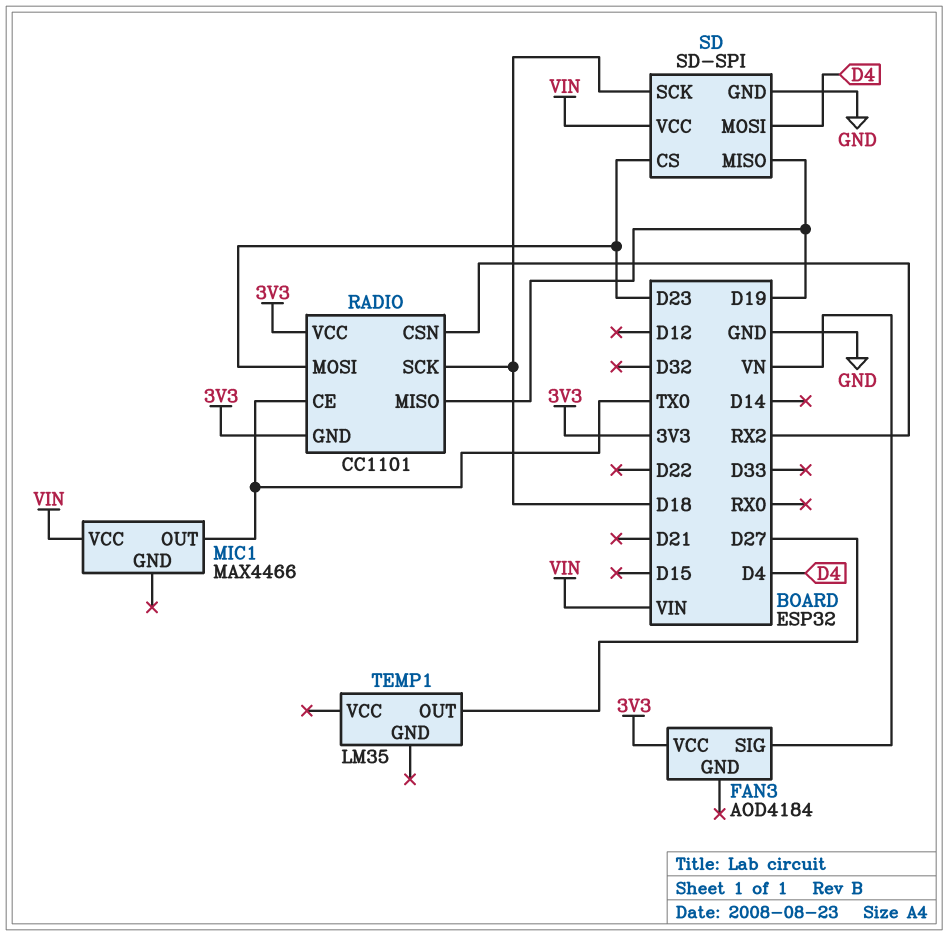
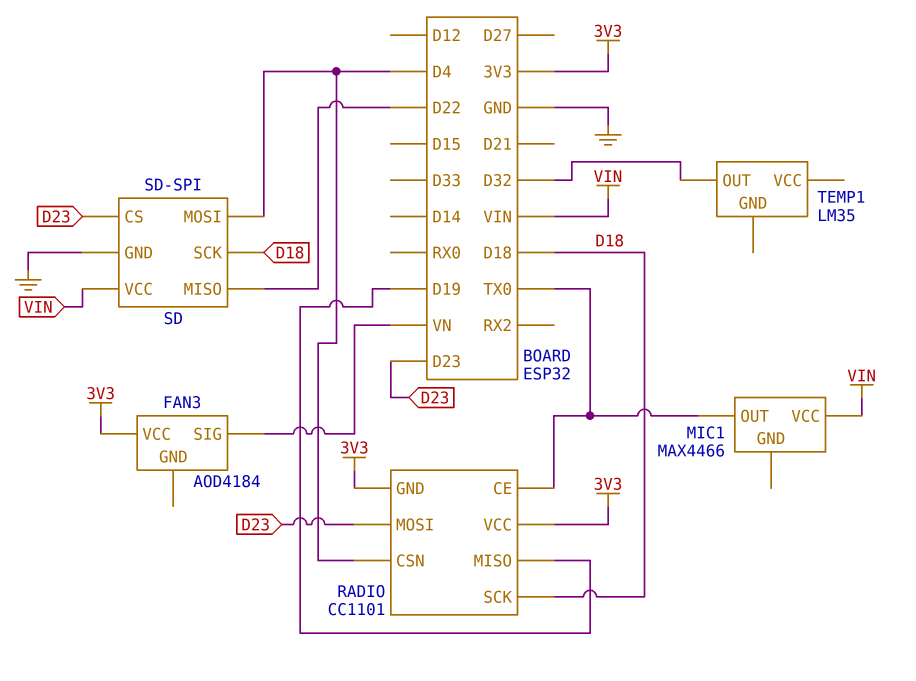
RADIO pin CSN: RX2 -> D4
SD pin MISO: D19 -> D22
TEMP1 pin OUT: D27 -> D32

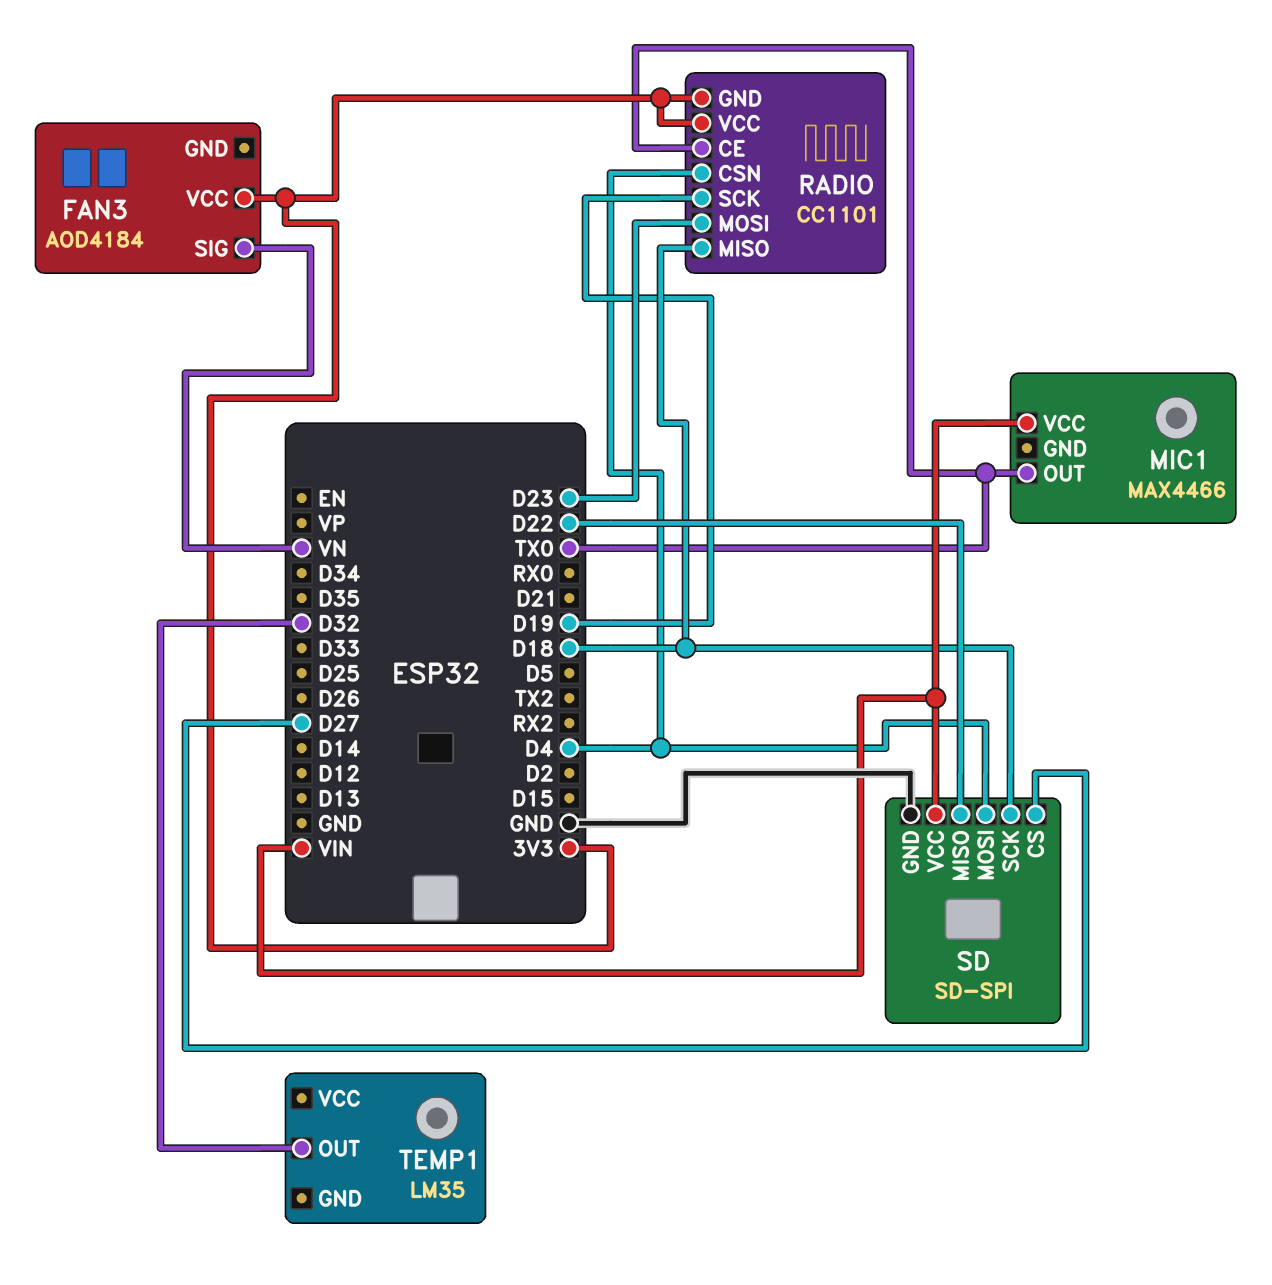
RADIO pin MISO: D19 -> D18
RADIO pin SCK: D18 -> D19
SD pin CS: D23 -> D27

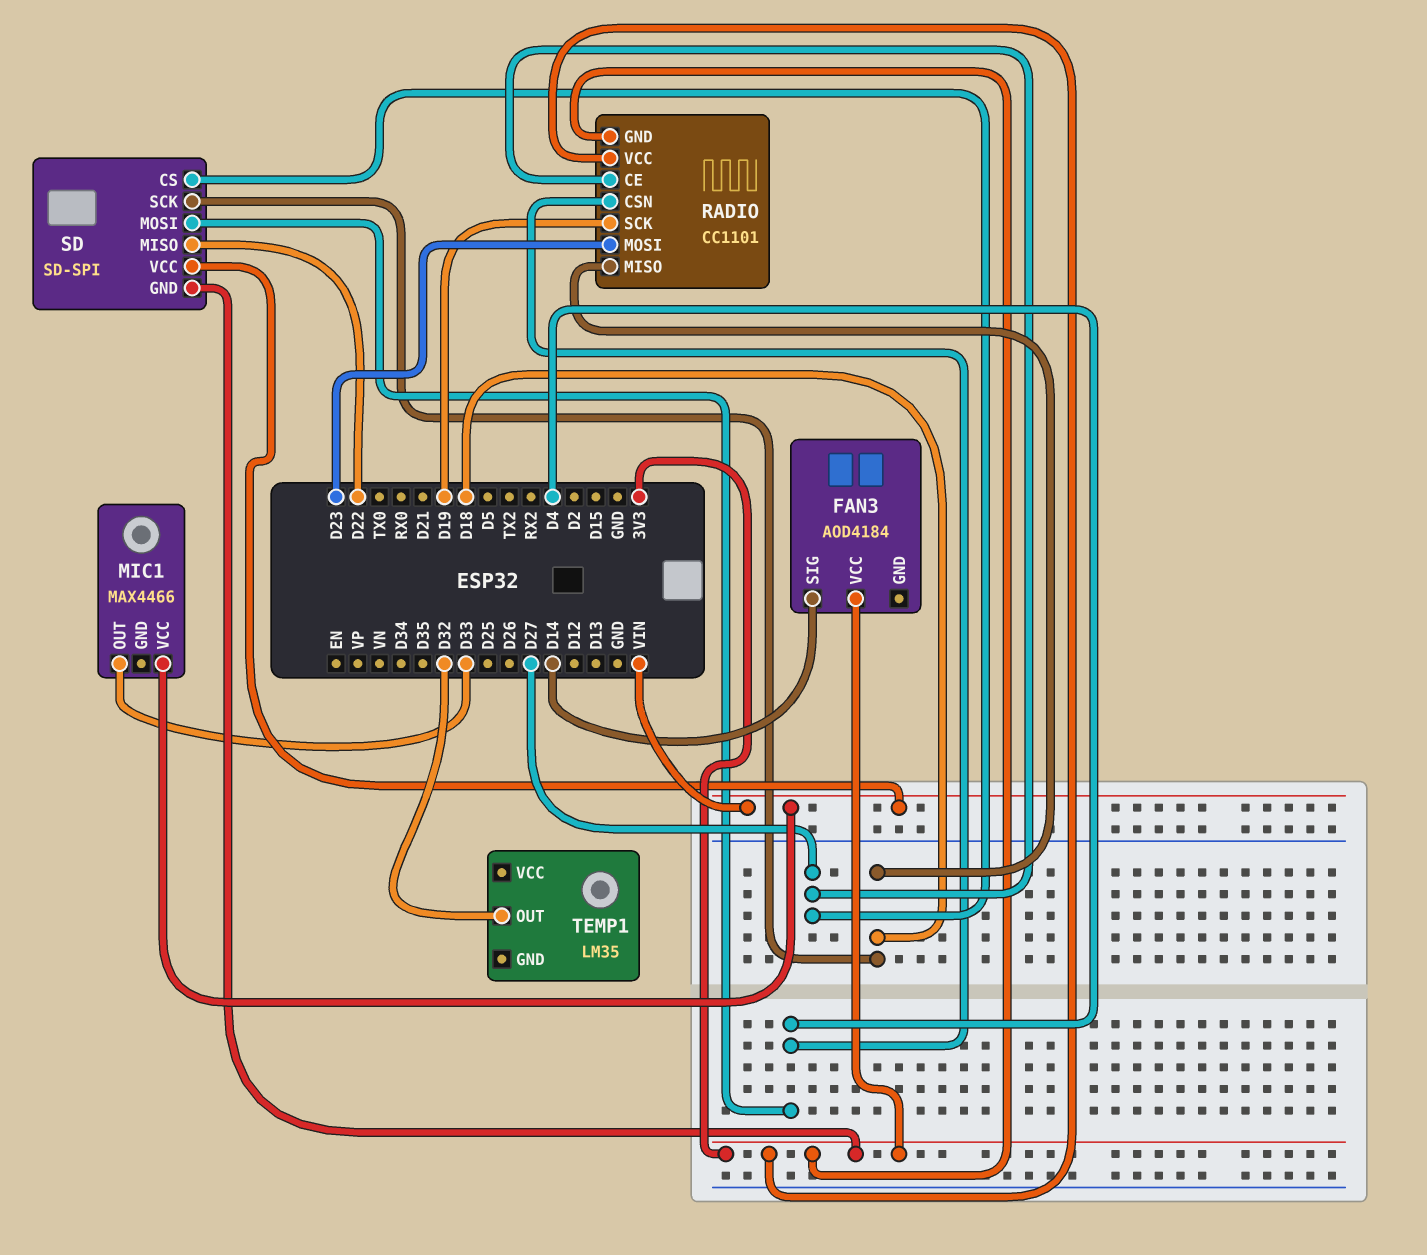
FAN3 pin SIG: VN -> D14
MIC1 pin OUT: TX0 -> D33
RADIO pin CE: TX0 -> D27
SD pin GND: GND -> 3V3

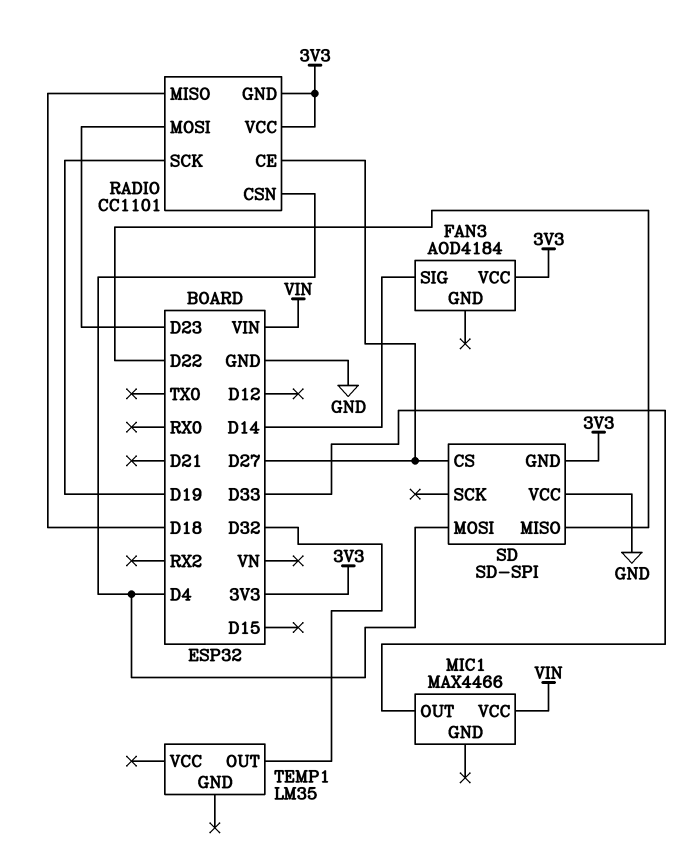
SD pin SCK: D18 -> none
SD pin VCC: VIN -> GND

